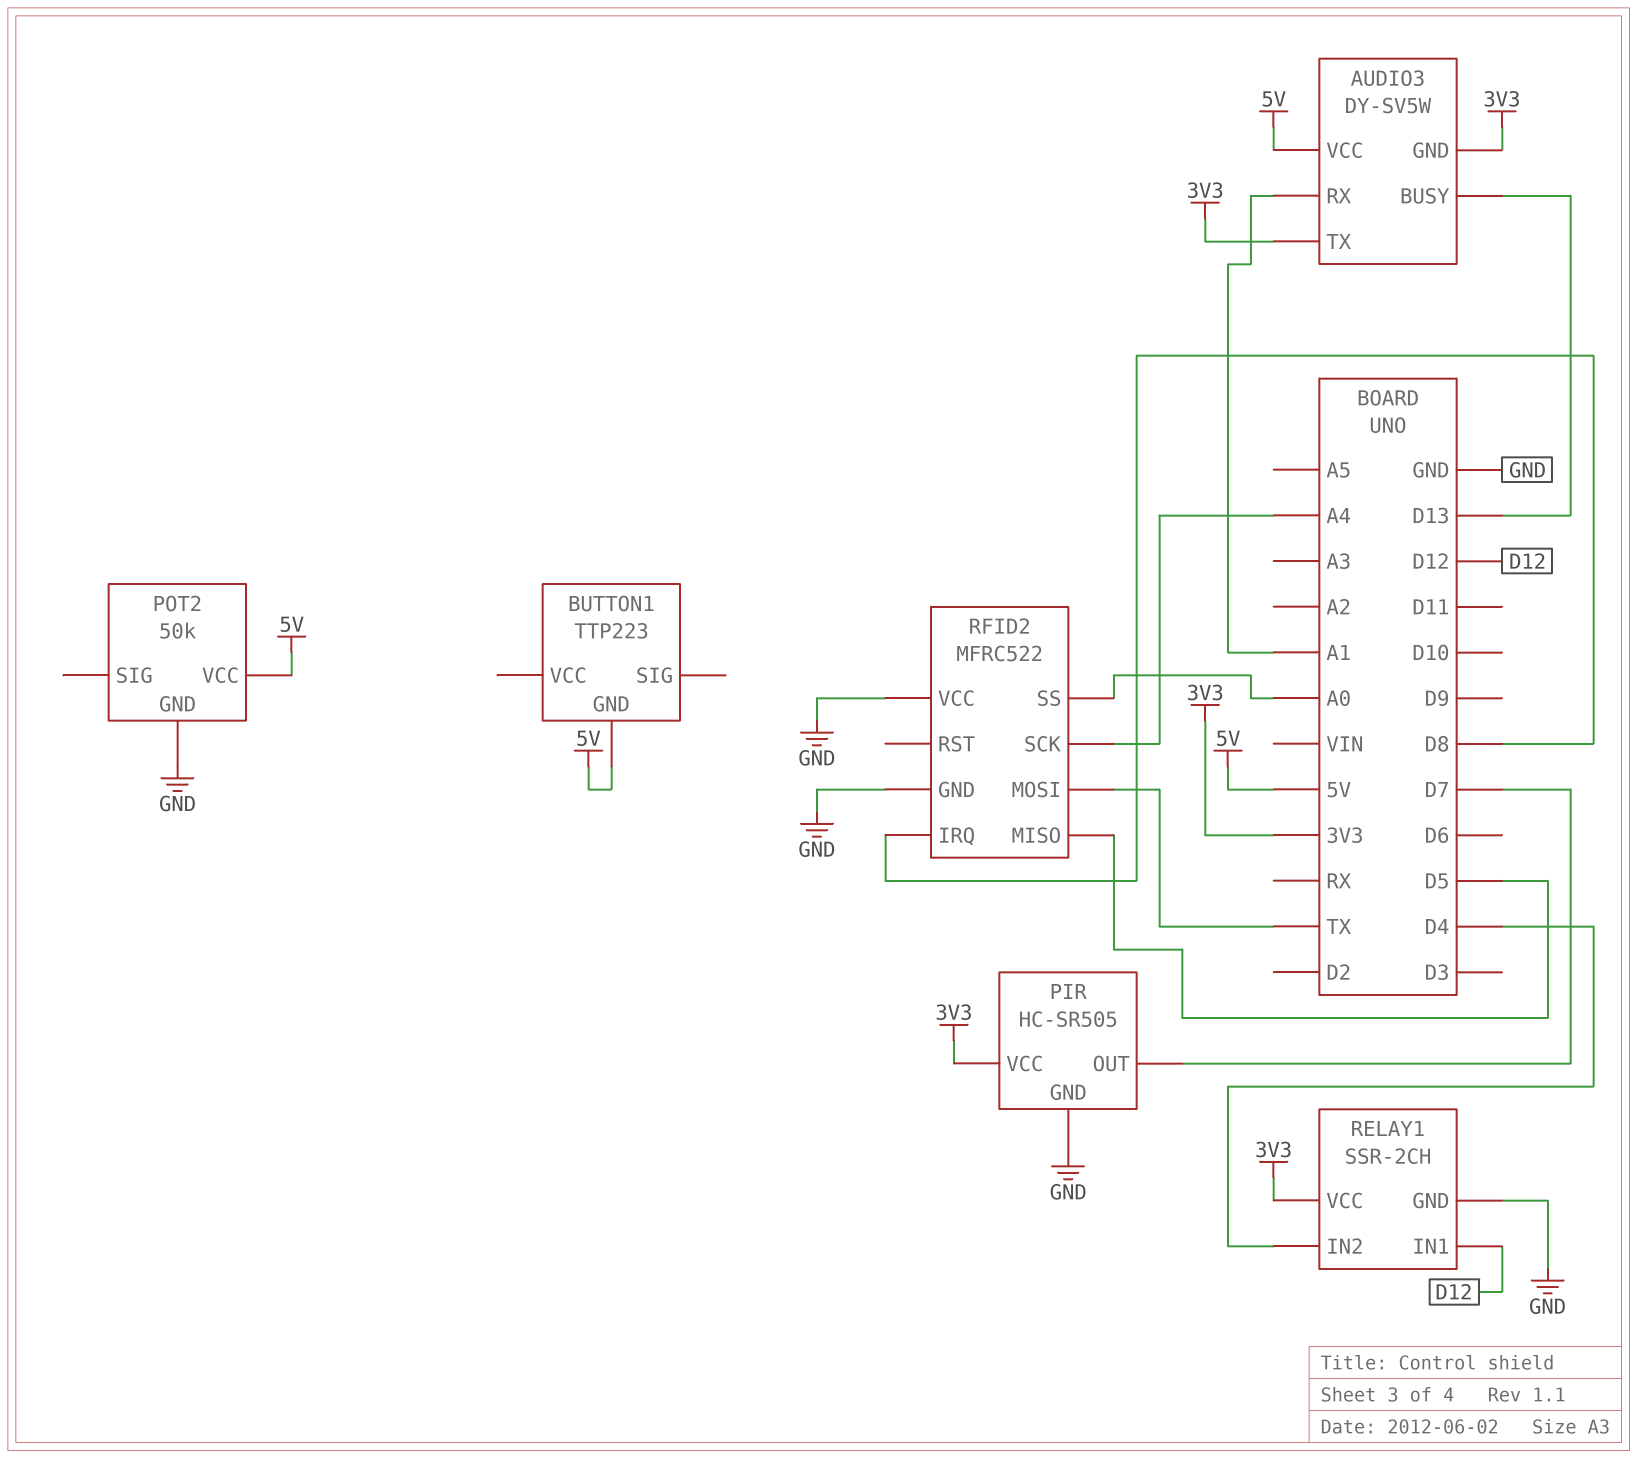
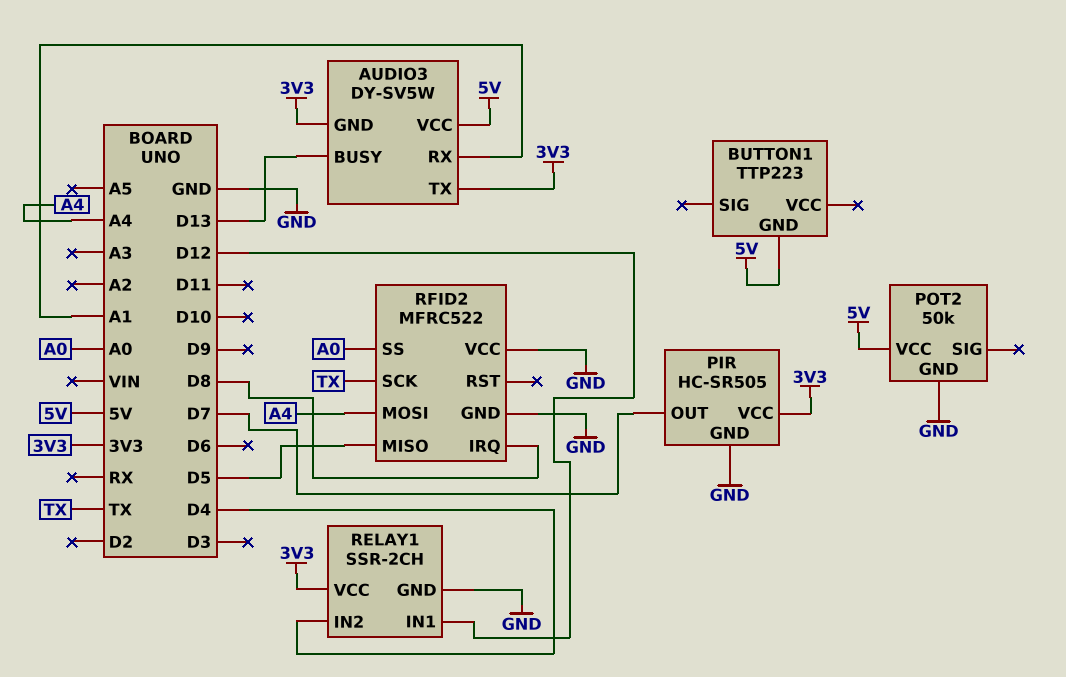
RFID2 pin MOSI: TX -> A4
RFID2 pin SCK: A4 -> TX

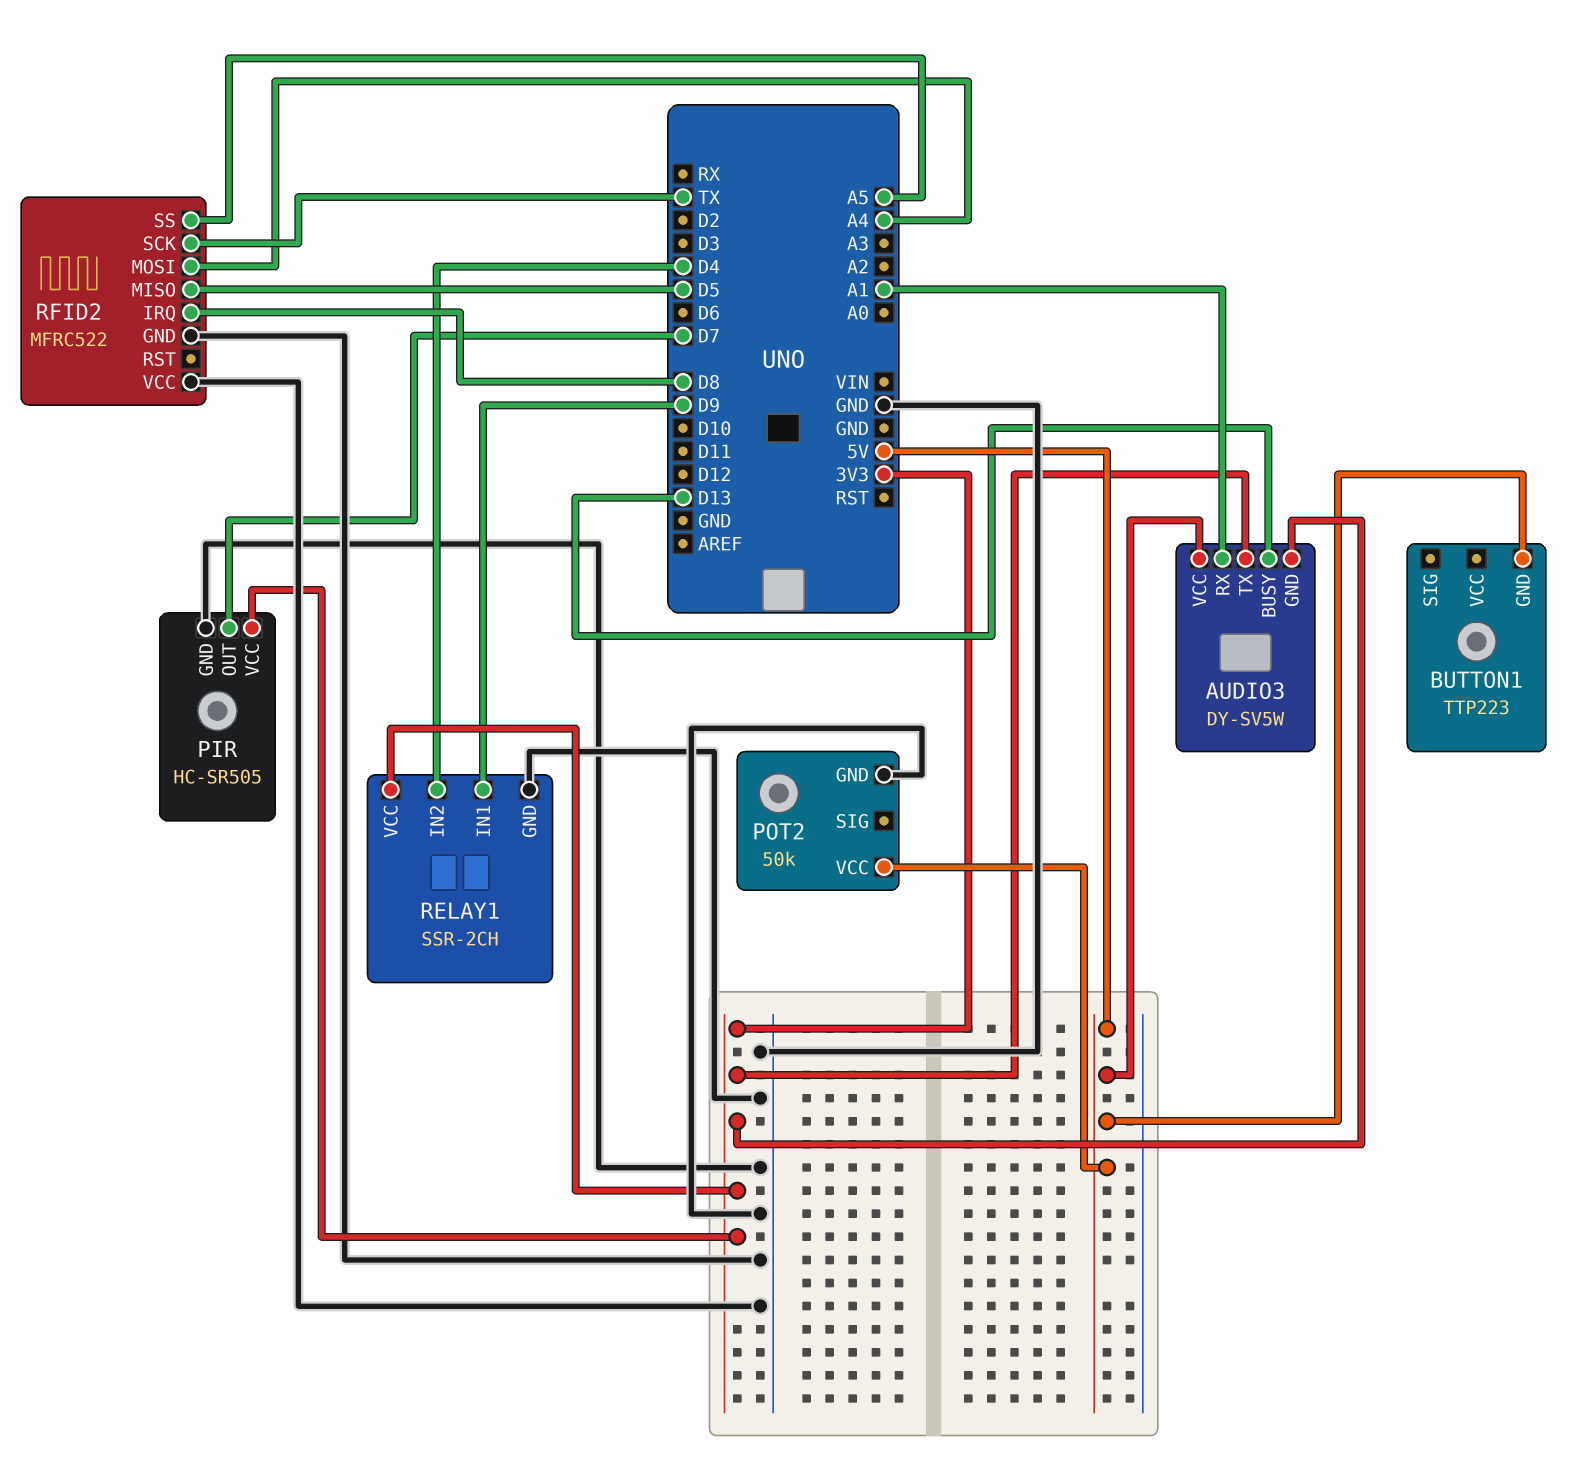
RELAY1 pin IN1: D12 -> D9
RFID2 pin SS: A0 -> A5

